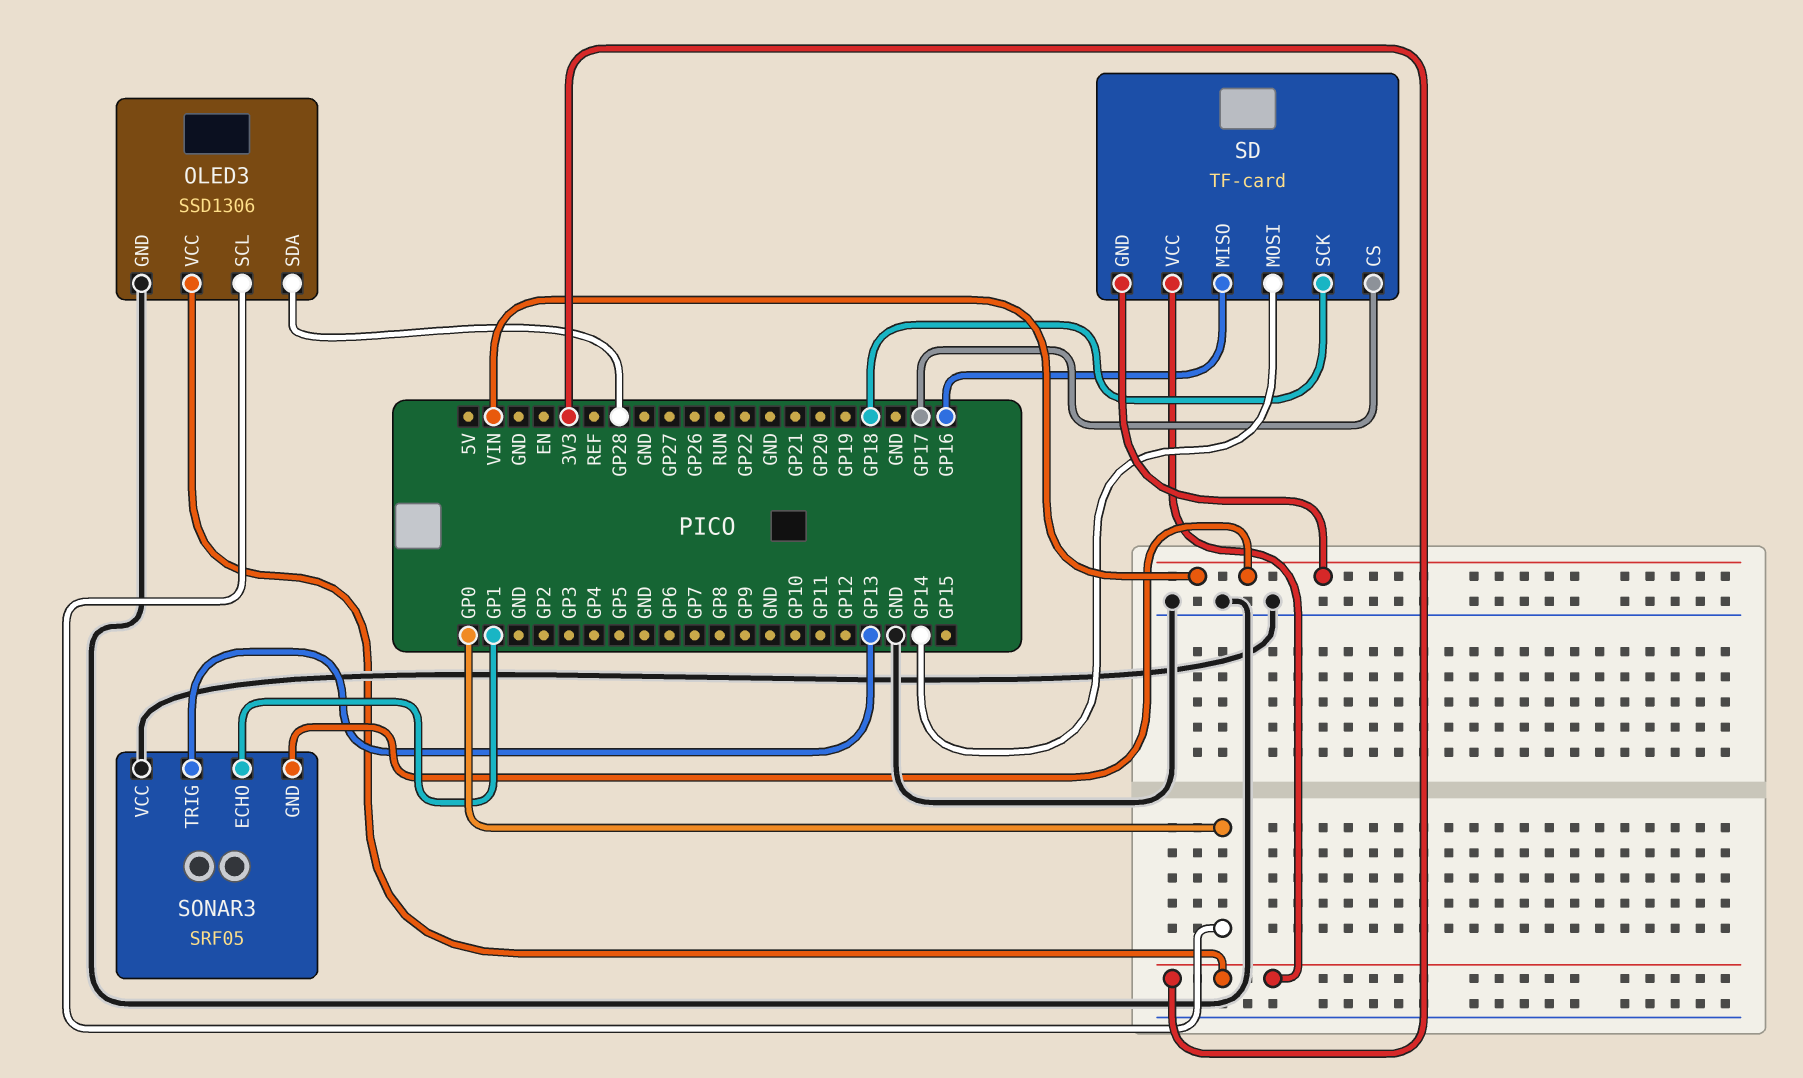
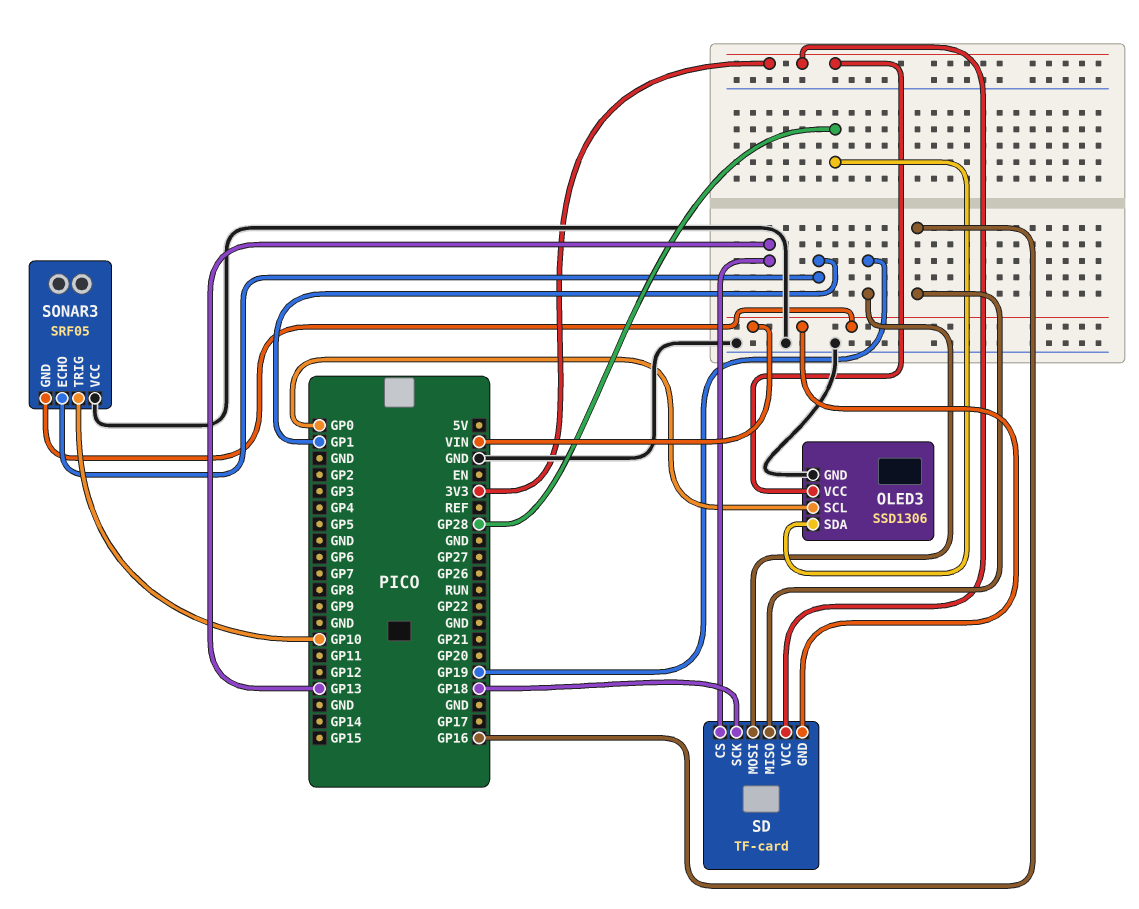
SD pin CS: GP17 -> GP13
SD pin MOSI: GP14 -> GP19
SONAR3 pin TRIG: GP13 -> GP10

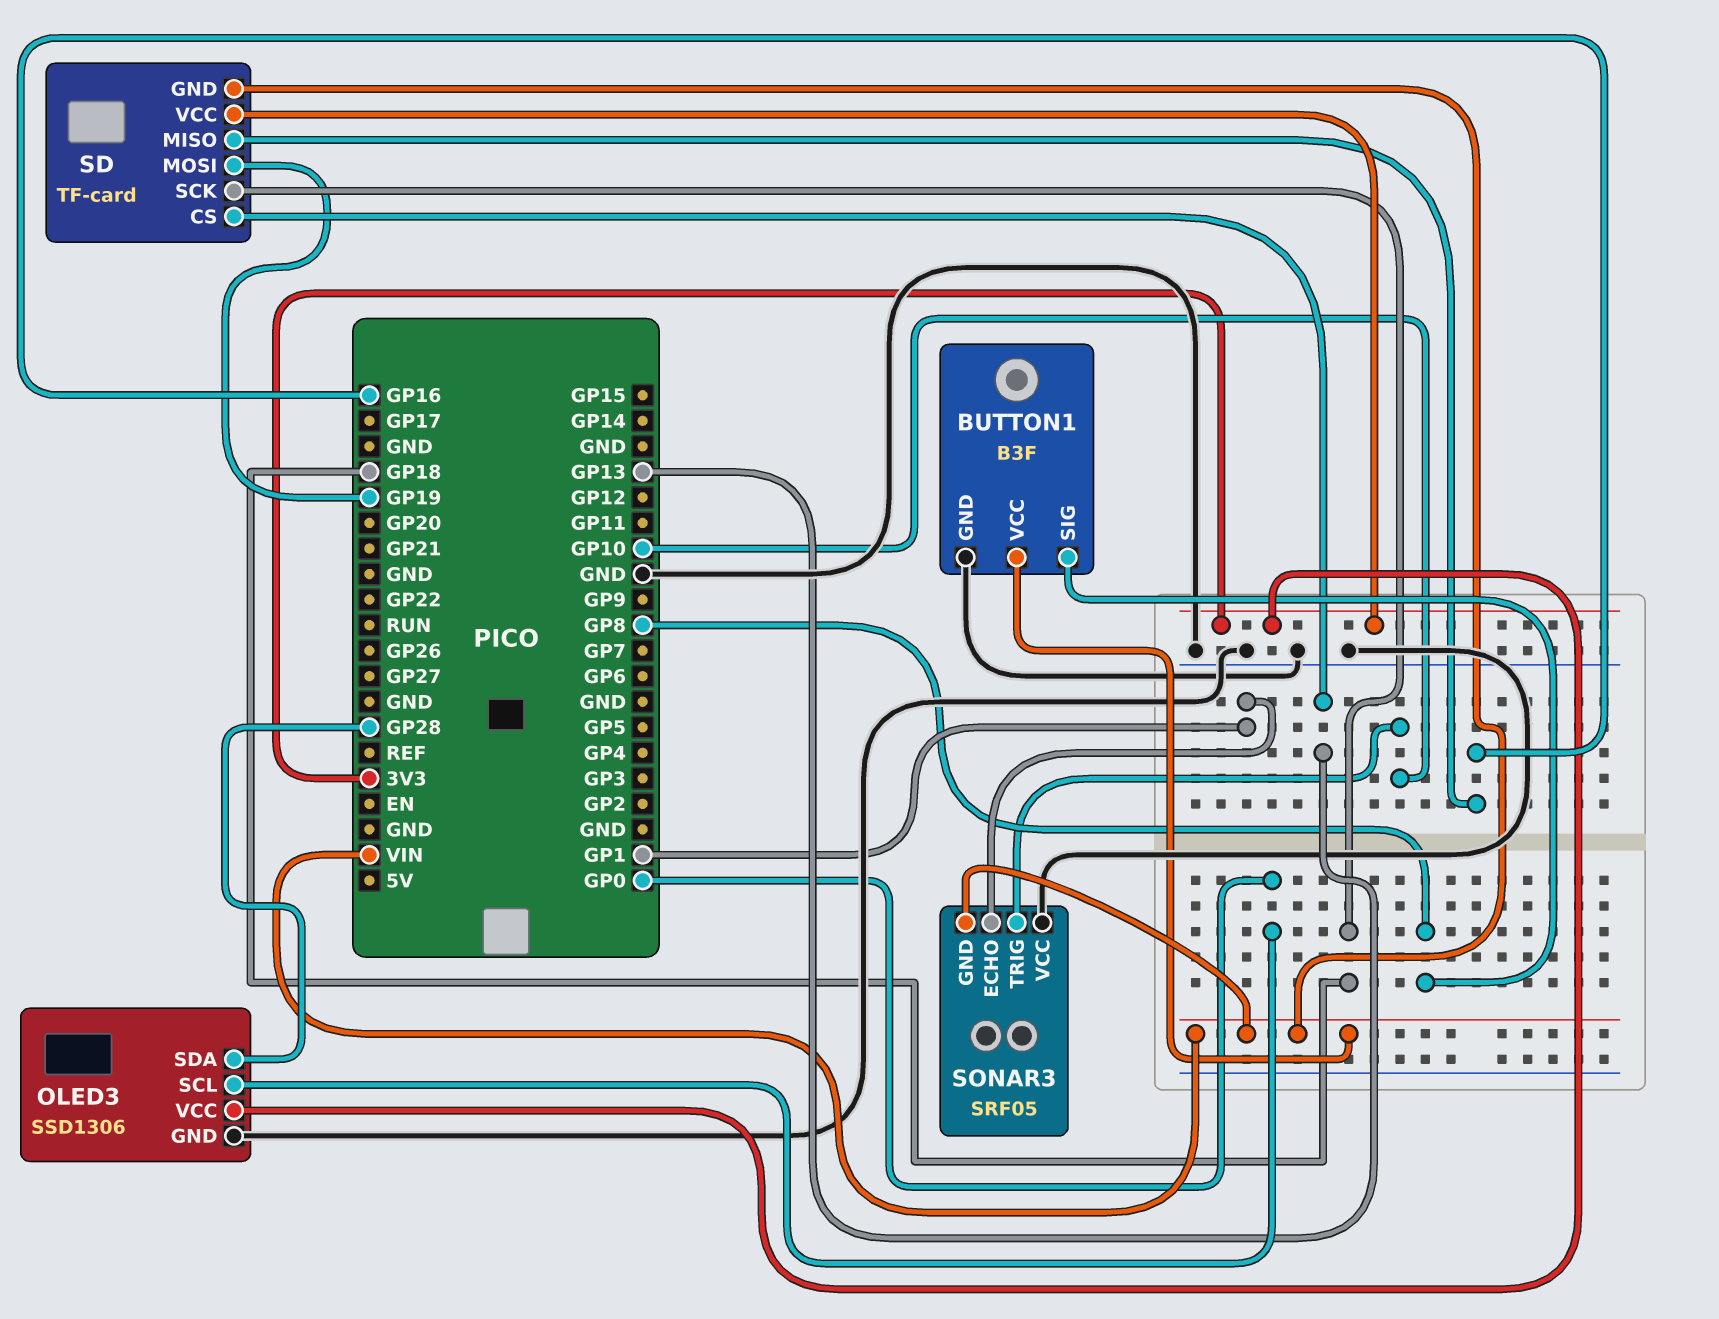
BUTTON1: none -> B3F
BUTTON1 pin GND: none -> GND
BUTTON1 pin SIG: none -> GP8
BUTTON1 pin VCC: none -> VIN

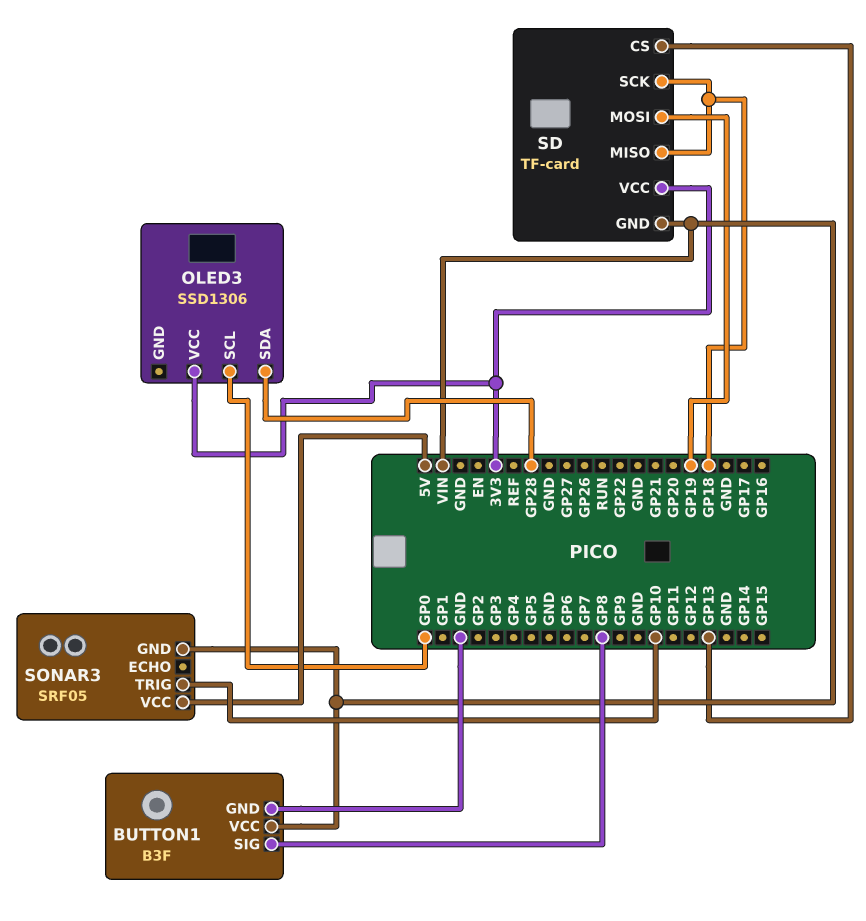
OLED3 pin GND: GND -> none
SD pin MISO: GP16 -> GP18
SONAR3 pin ECHO: GP1 -> none
SONAR3 pin VCC: GND -> 5V

